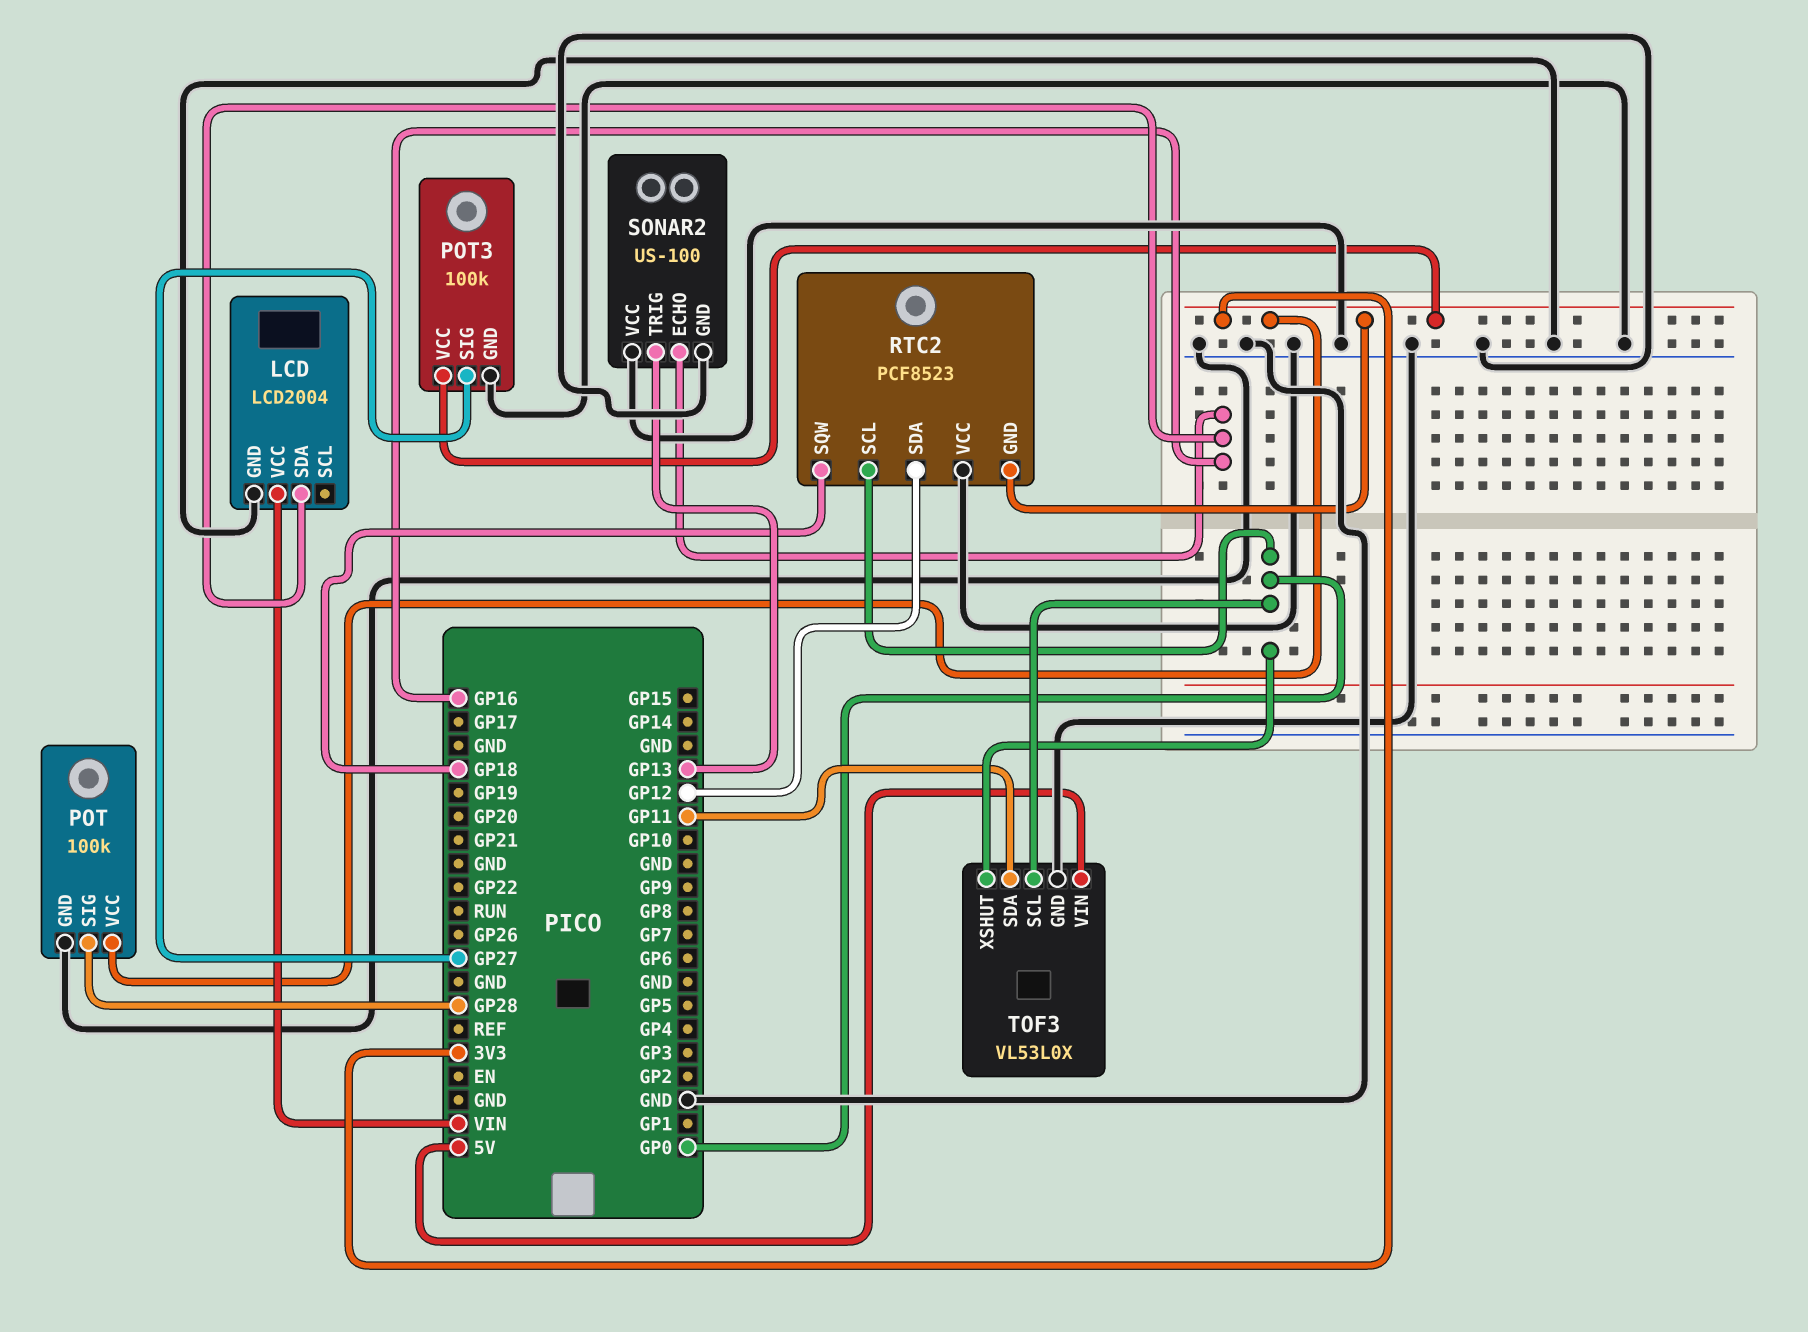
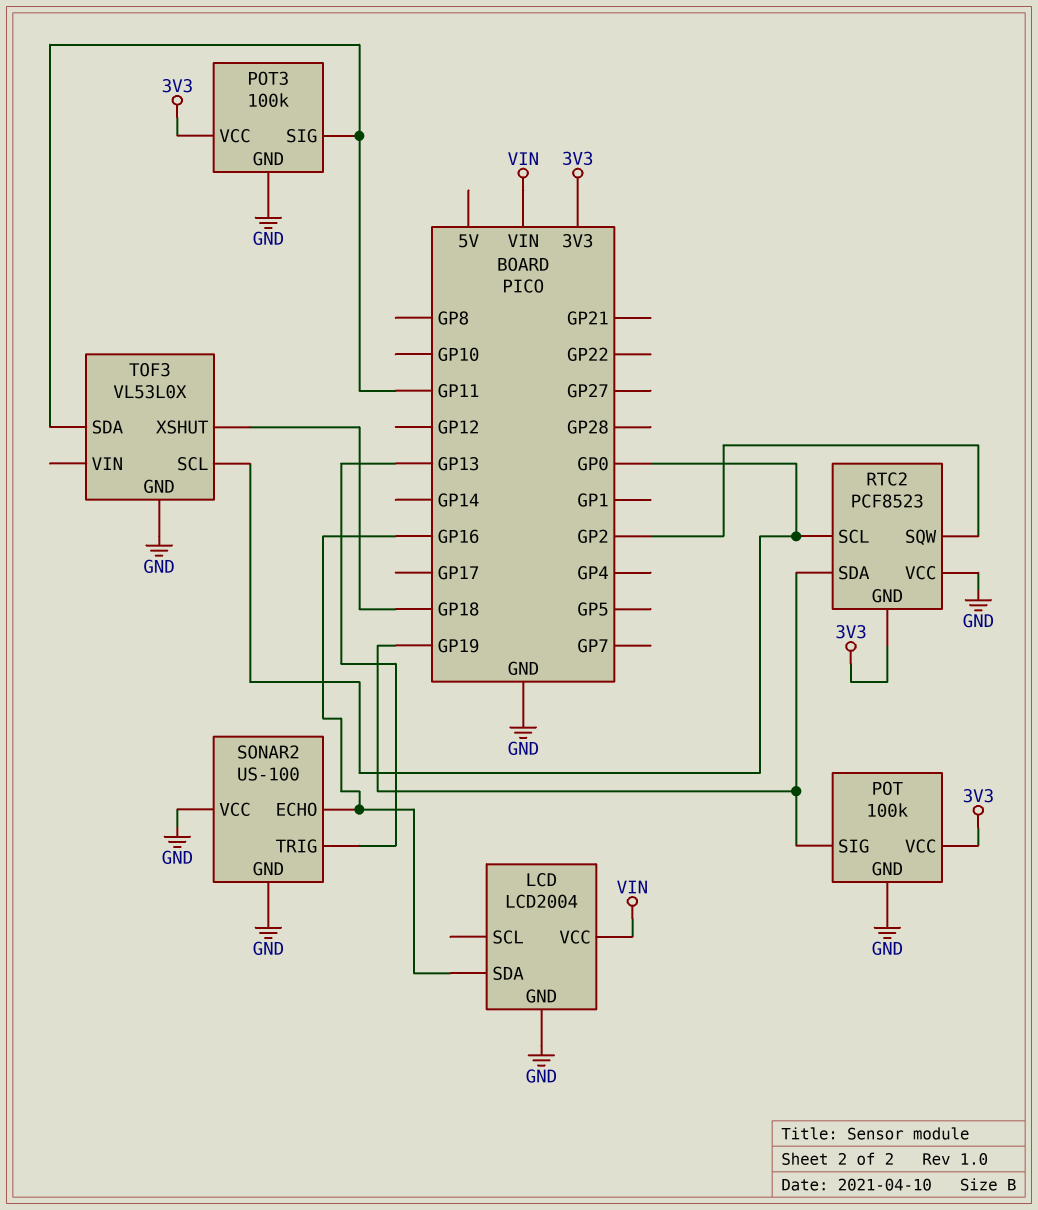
POT pin SIG: GP28 -> GP19
POT3 pin SIG: GP27 -> GP11
RTC2 pin SDA: GP12 -> GP19
RTC2 pin SQW: GP18 -> GP2
TOF3 pin VIN: 5V -> none
TOF3 pin XSHUT: GP0 -> GP18

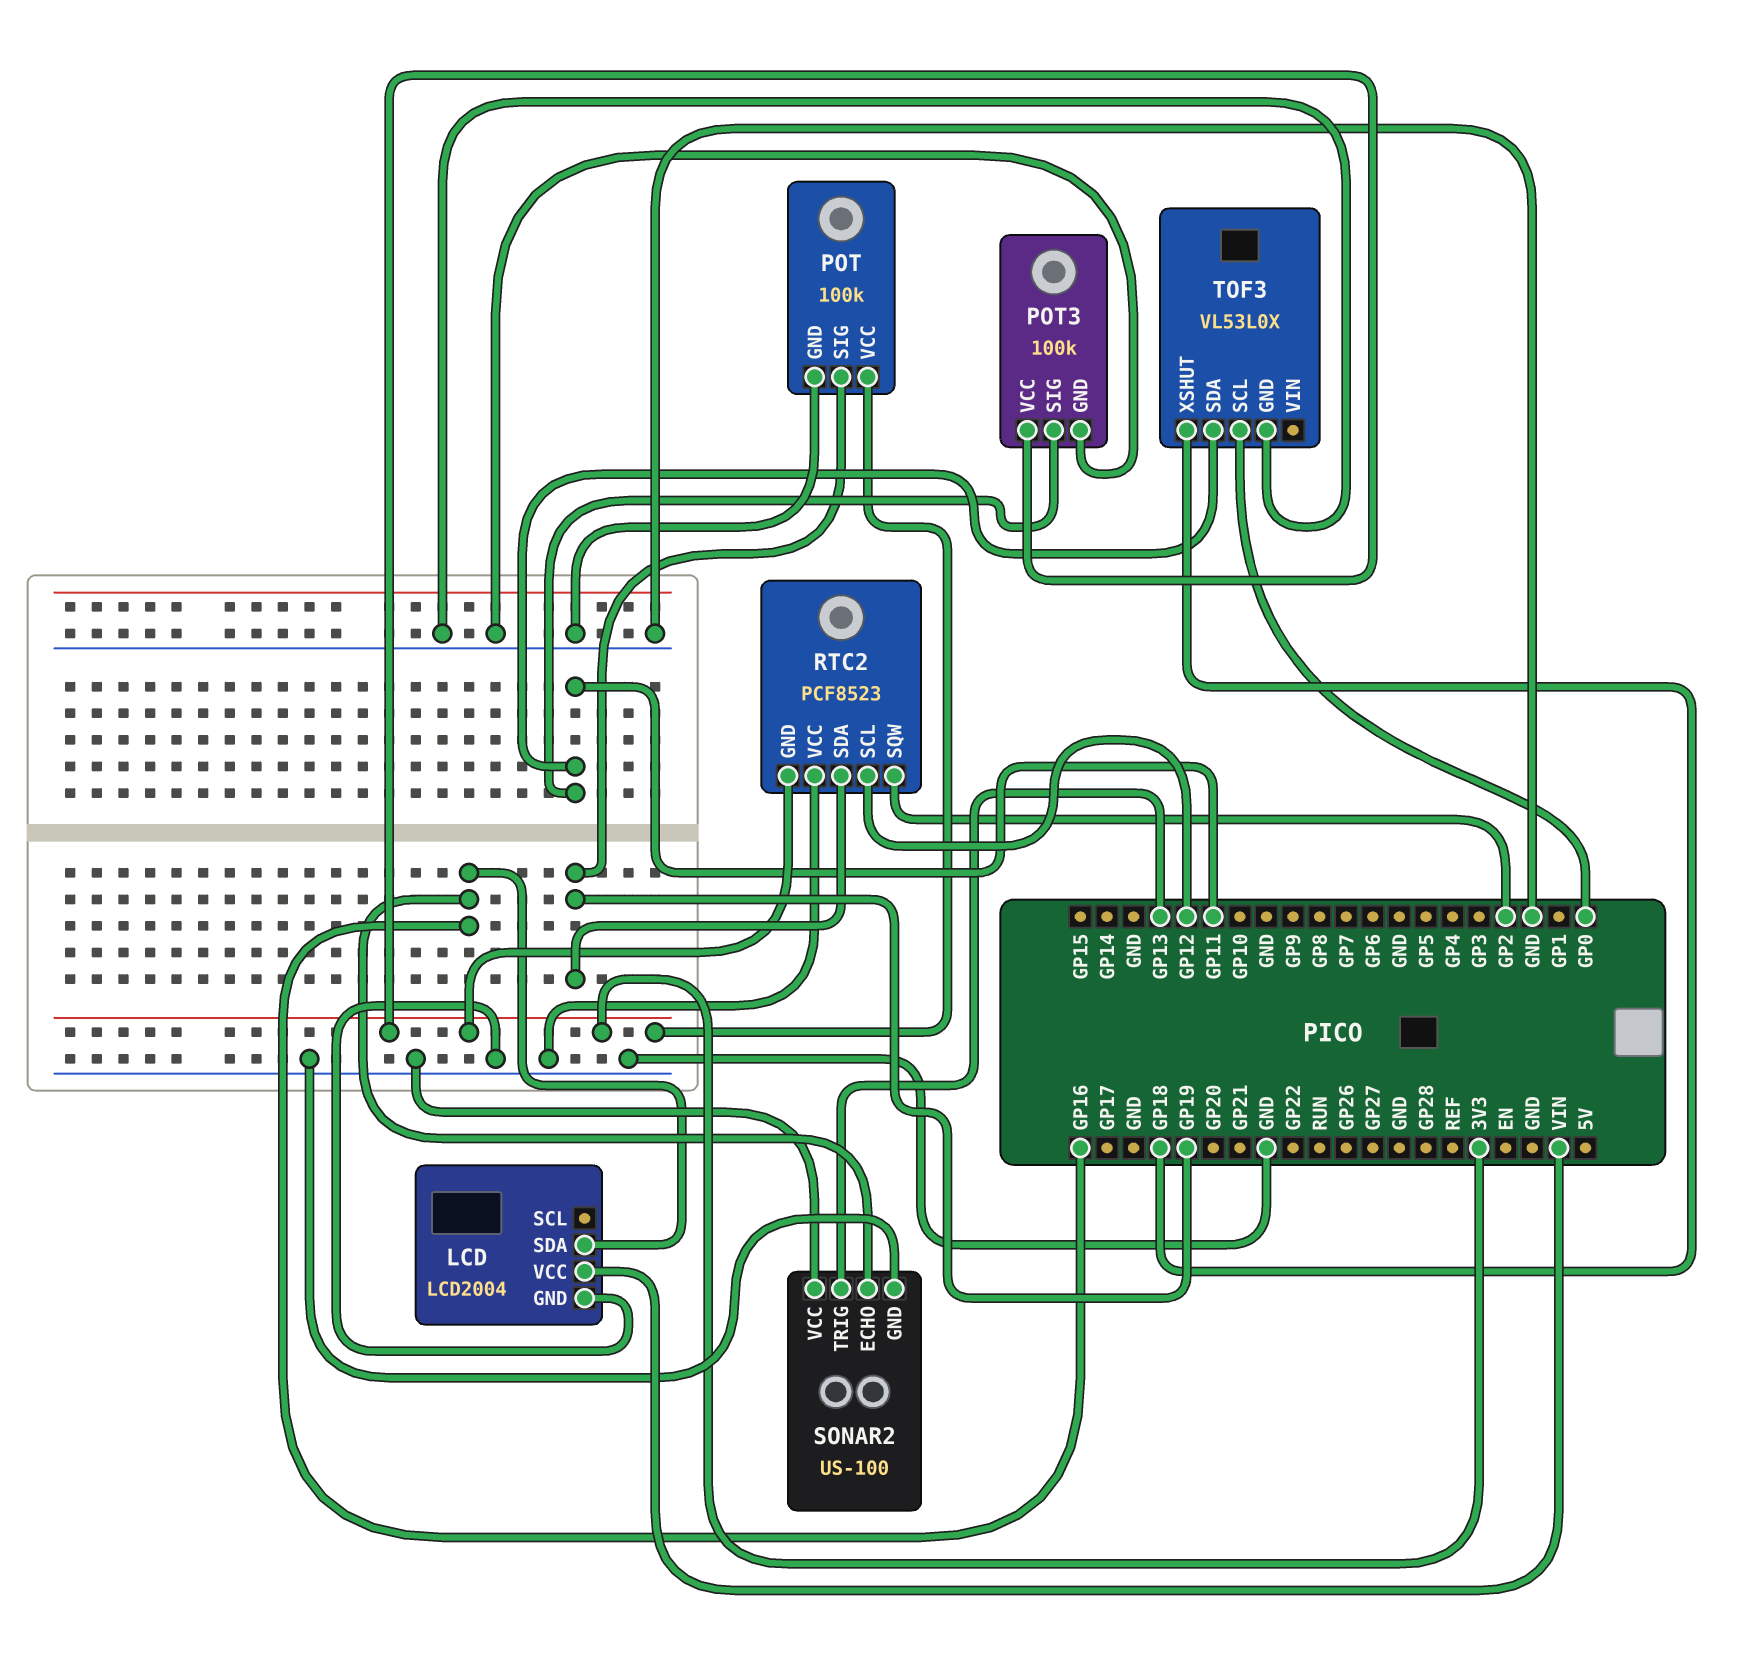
RTC2 pin SCL: GP0 -> GP12

